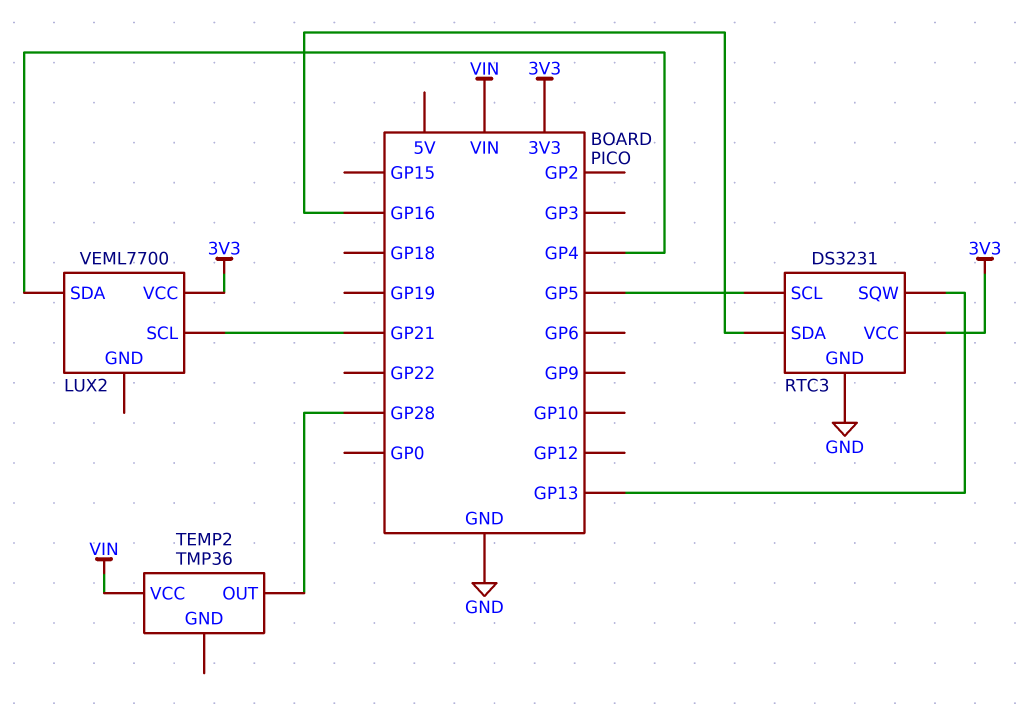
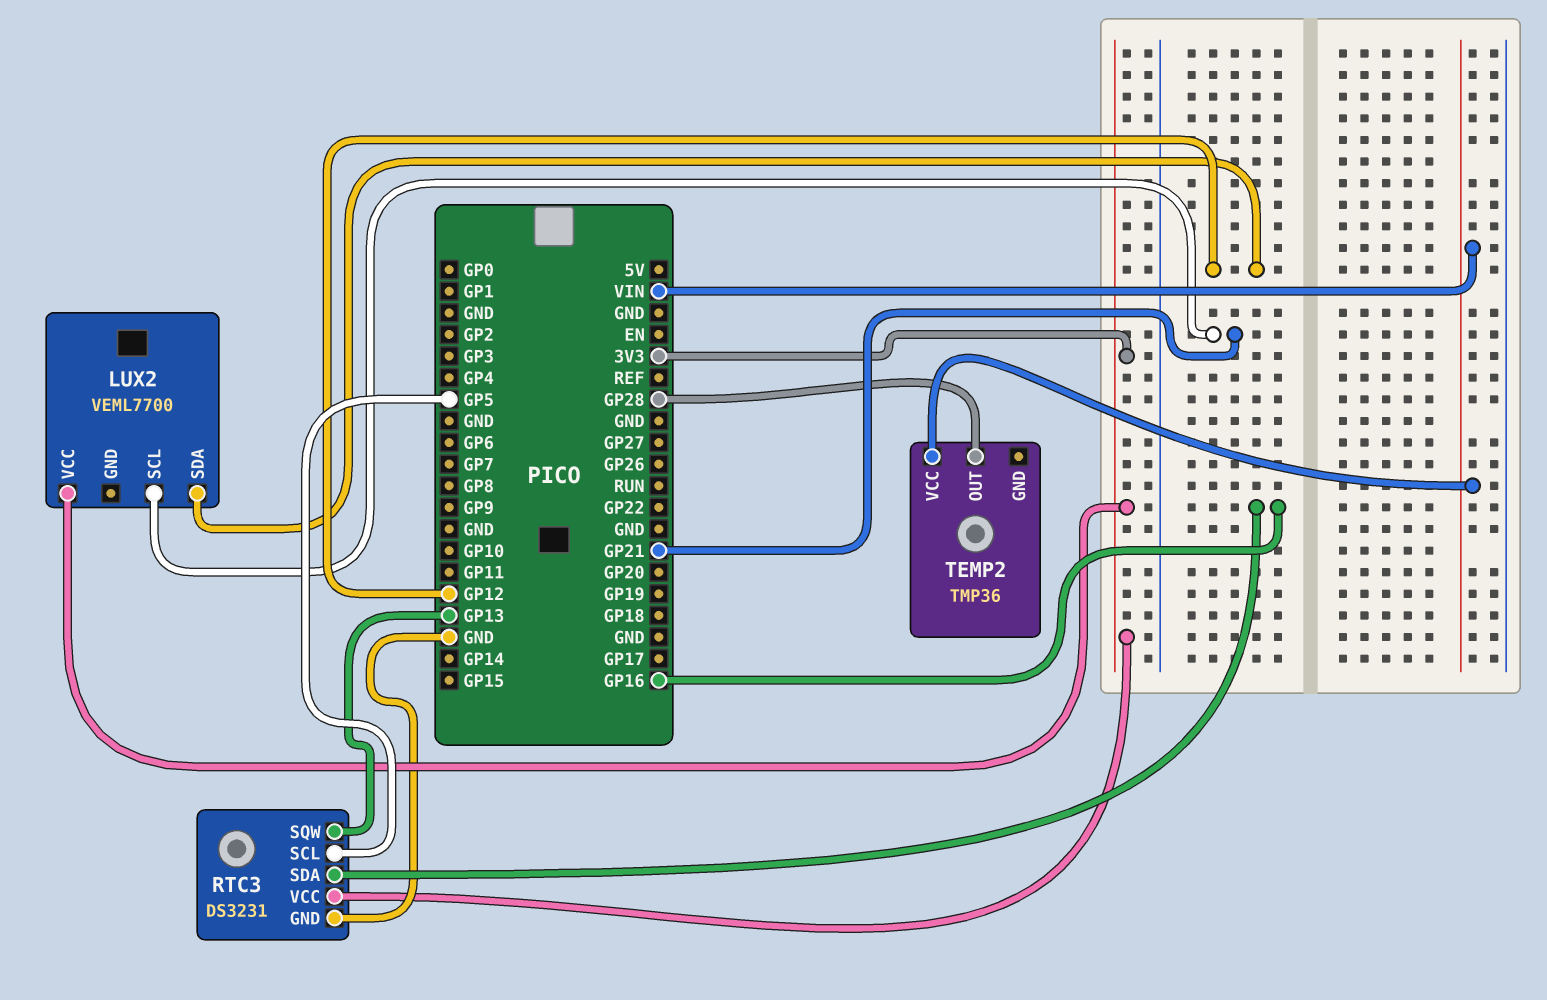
LUX2 pin SDA: GP4 -> GP12

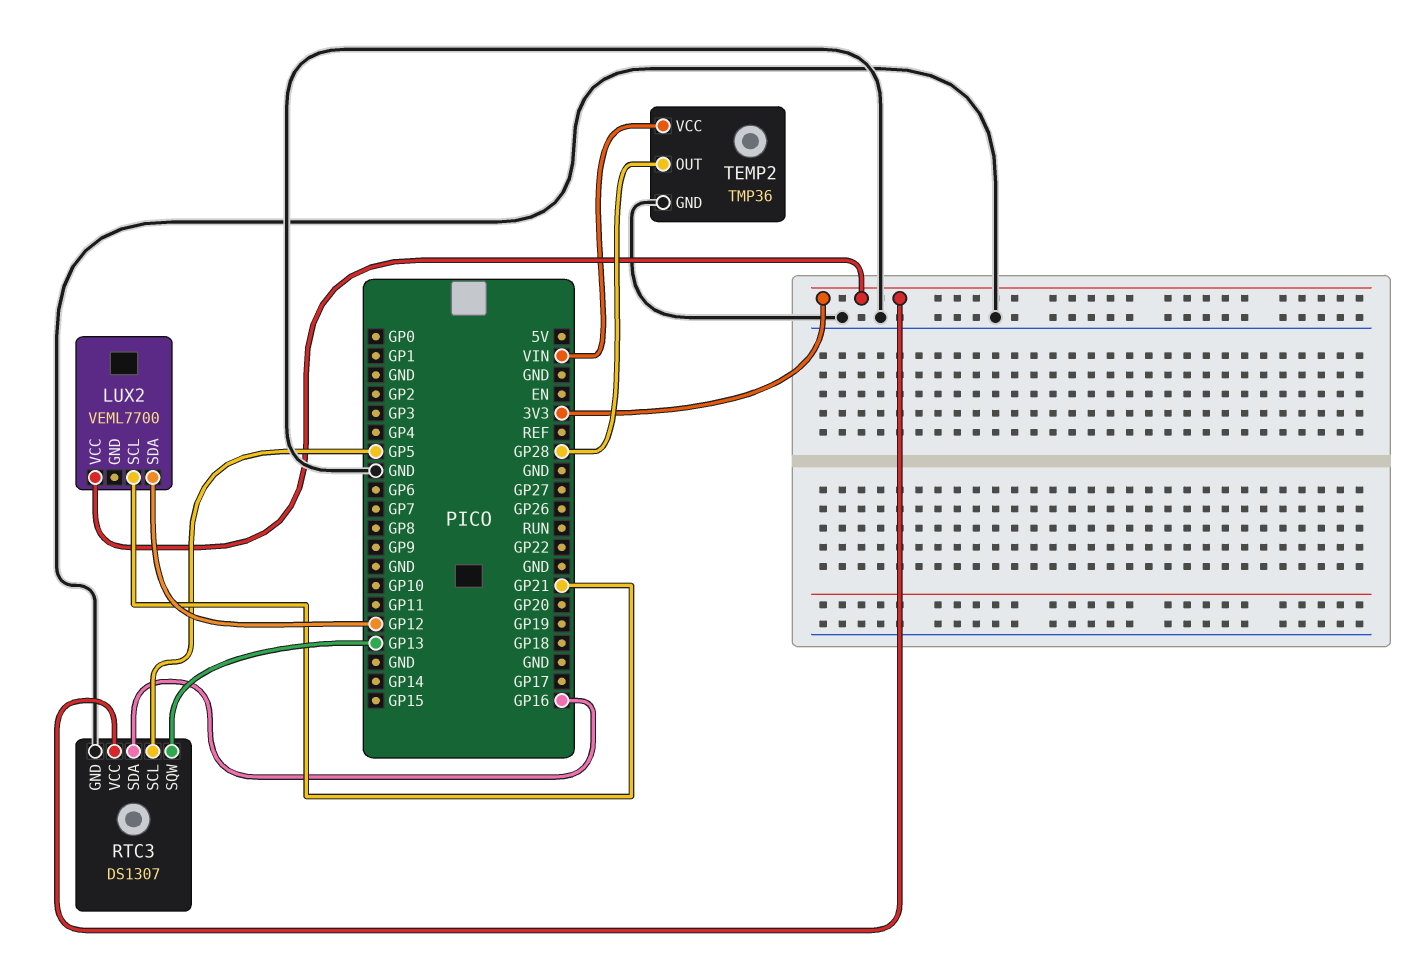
RTC3: DS3231 -> DS1307
TEMP2 pin GND: none -> GND

